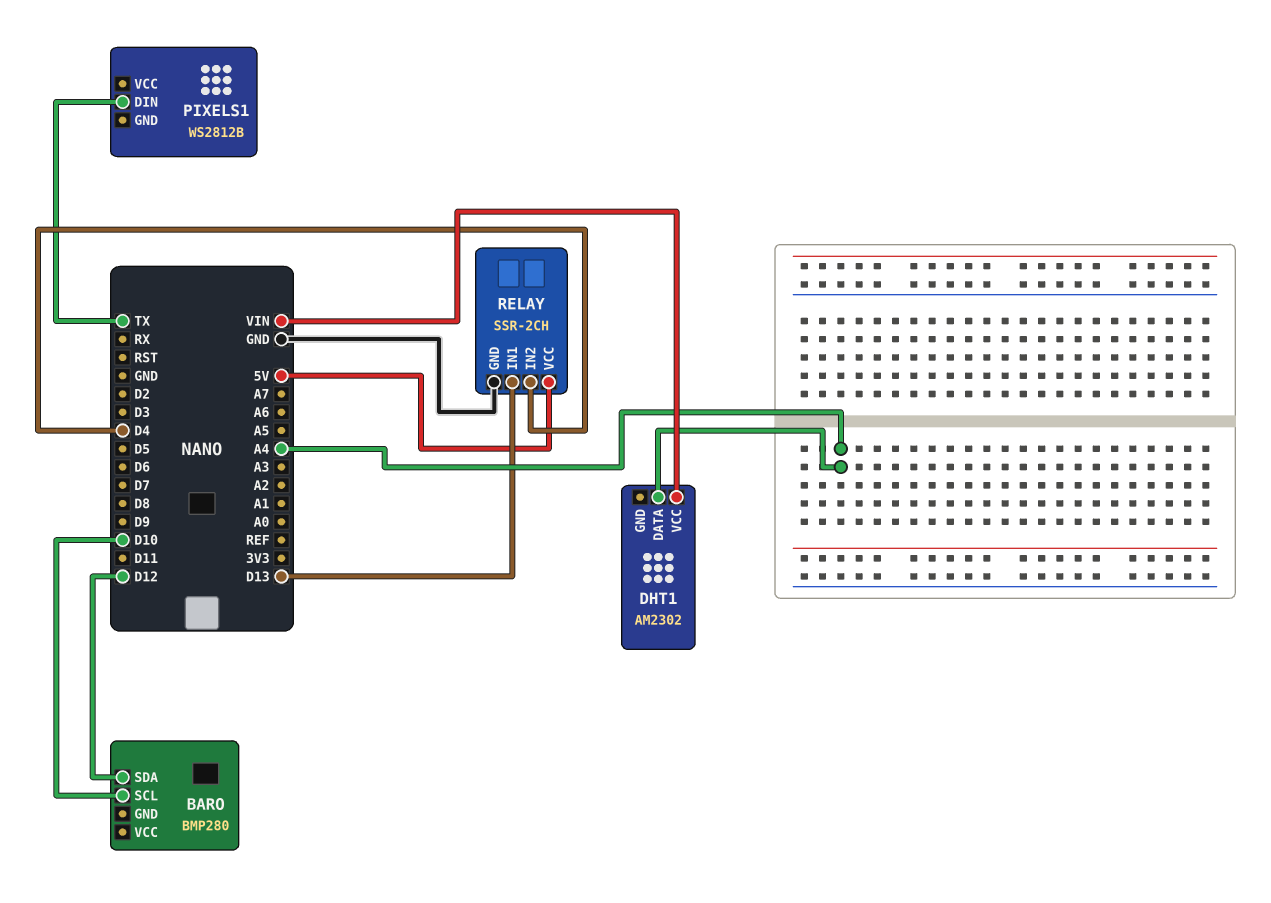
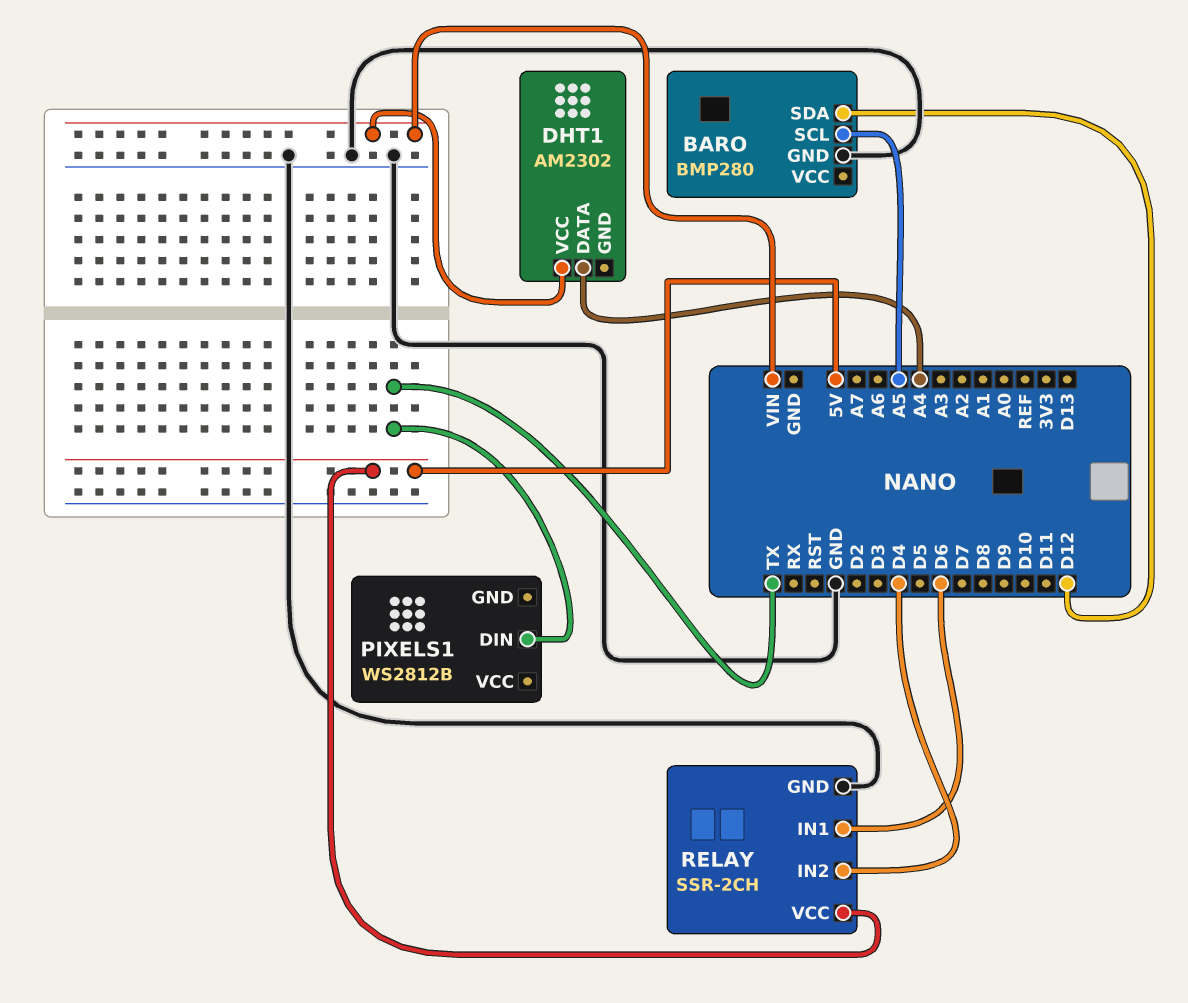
BARO pin GND: none -> GND
BARO pin SCL: D10 -> A5
RELAY pin IN1: D13 -> D6

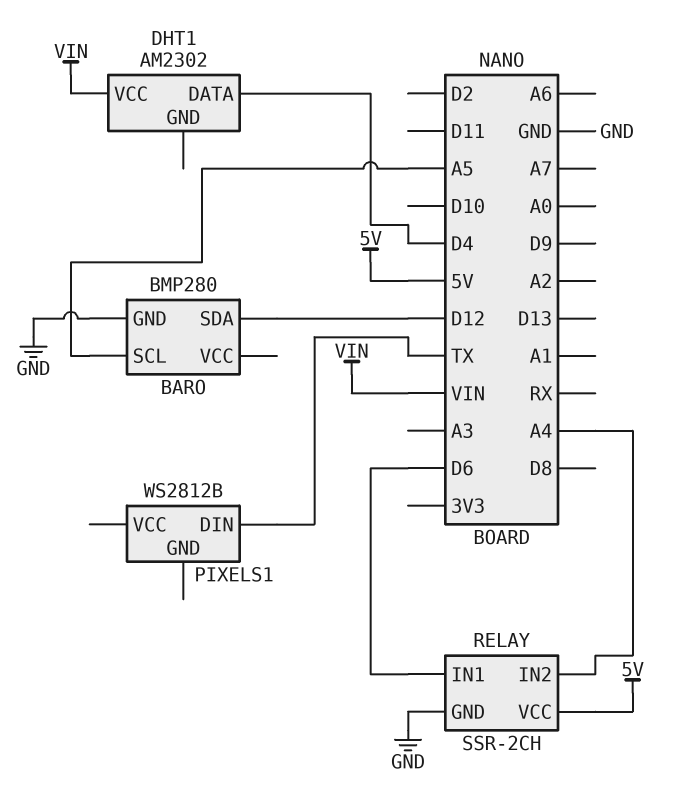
DHT1 pin DATA: A4 -> D4
RELAY pin IN2: D4 -> A4

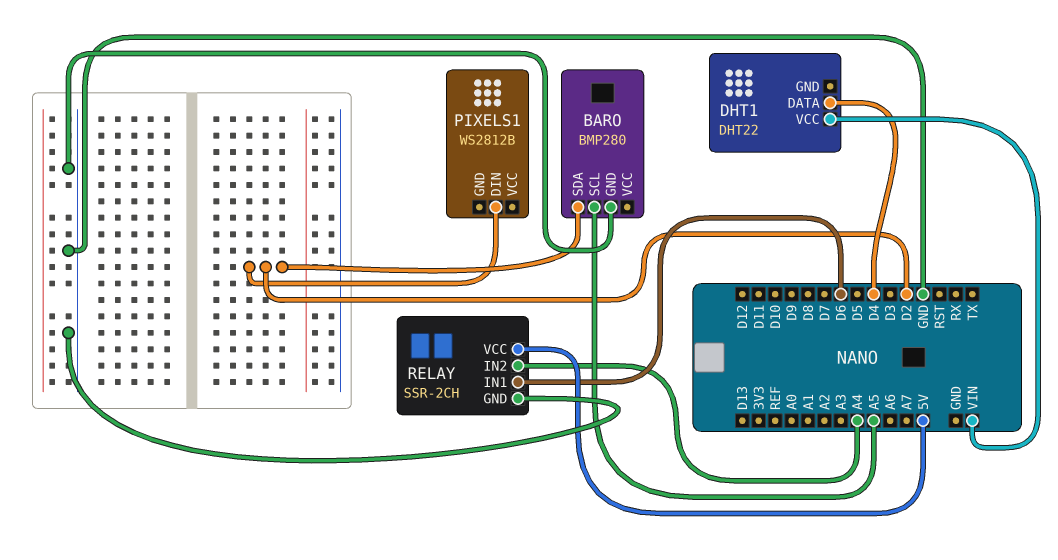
BARO pin SDA: D12 -> D2
DHT1: AM2302 -> DHT22
PIXELS1 pin DIN: TX -> D2

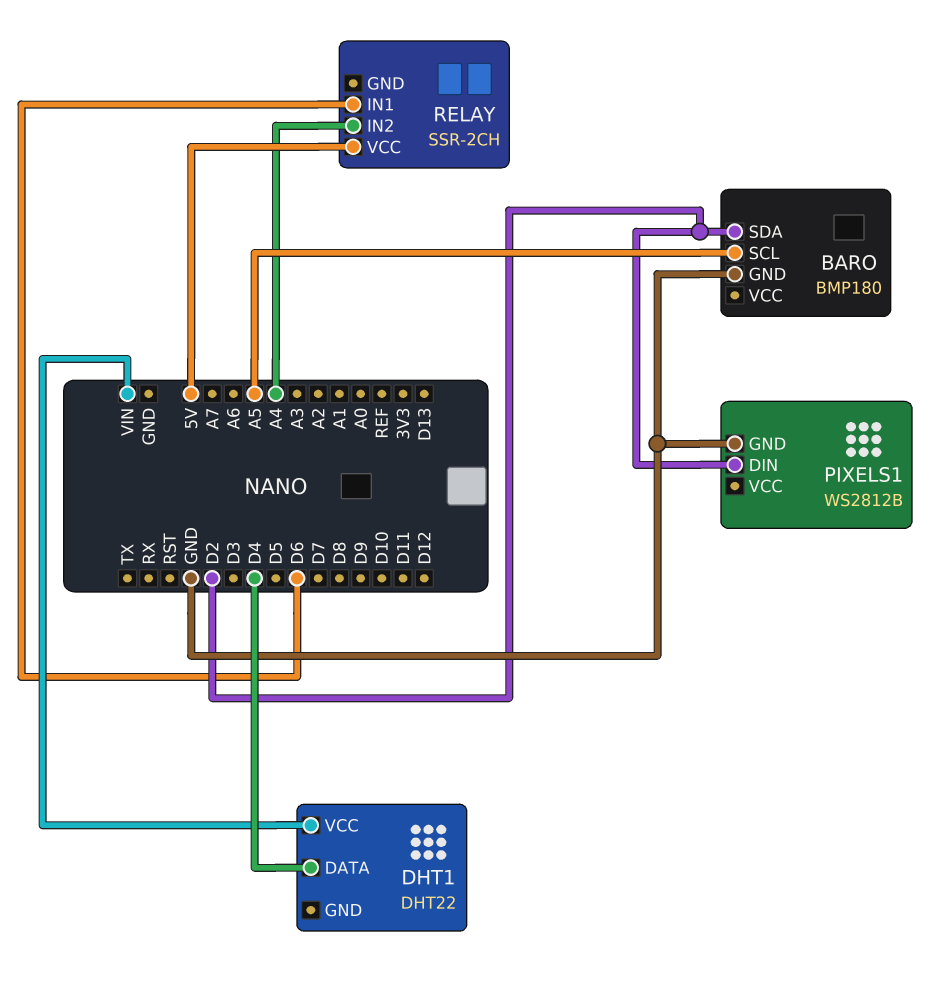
BARO: BMP280 -> BMP180
PIXELS1 pin GND: none -> GND
RELAY pin GND: GND -> none

